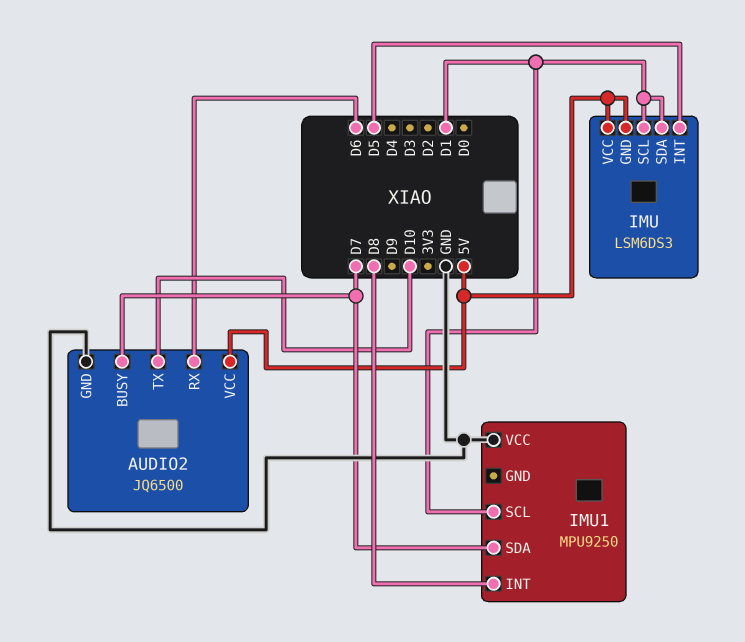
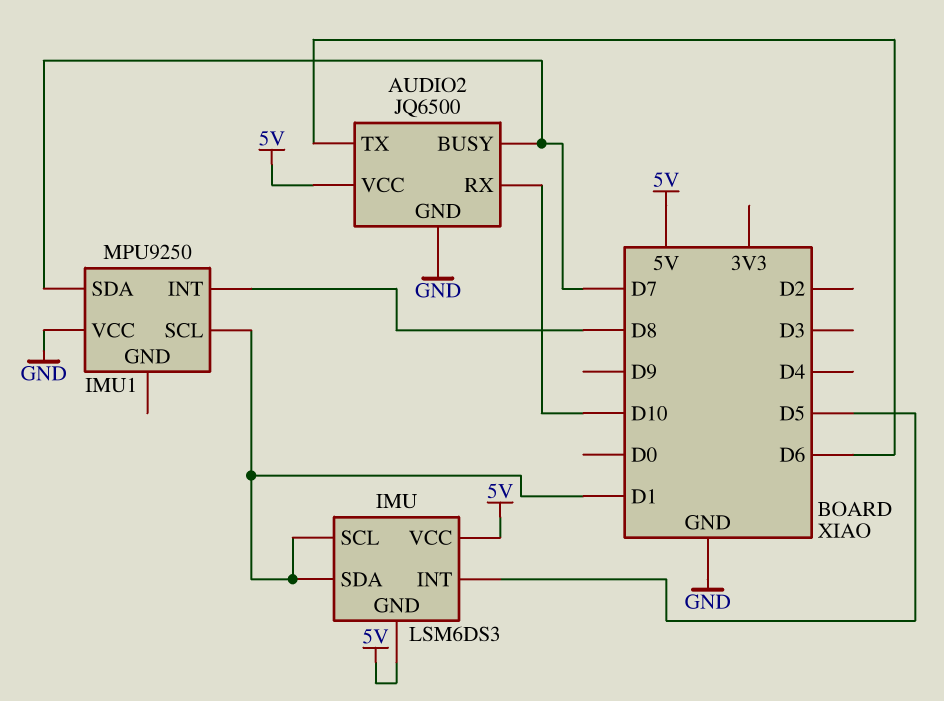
AUDIO2 pin RX: D6 -> D10
AUDIO2 pin TX: D10 -> D6

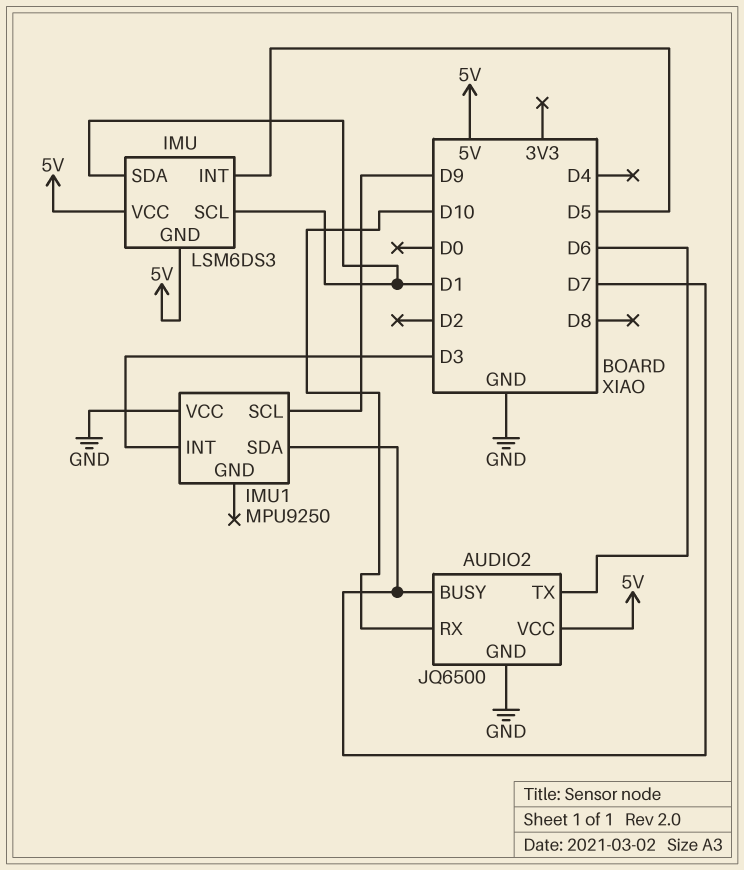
IMU1 pin INT: D8 -> D3
IMU1 pin SCL: D1 -> D9

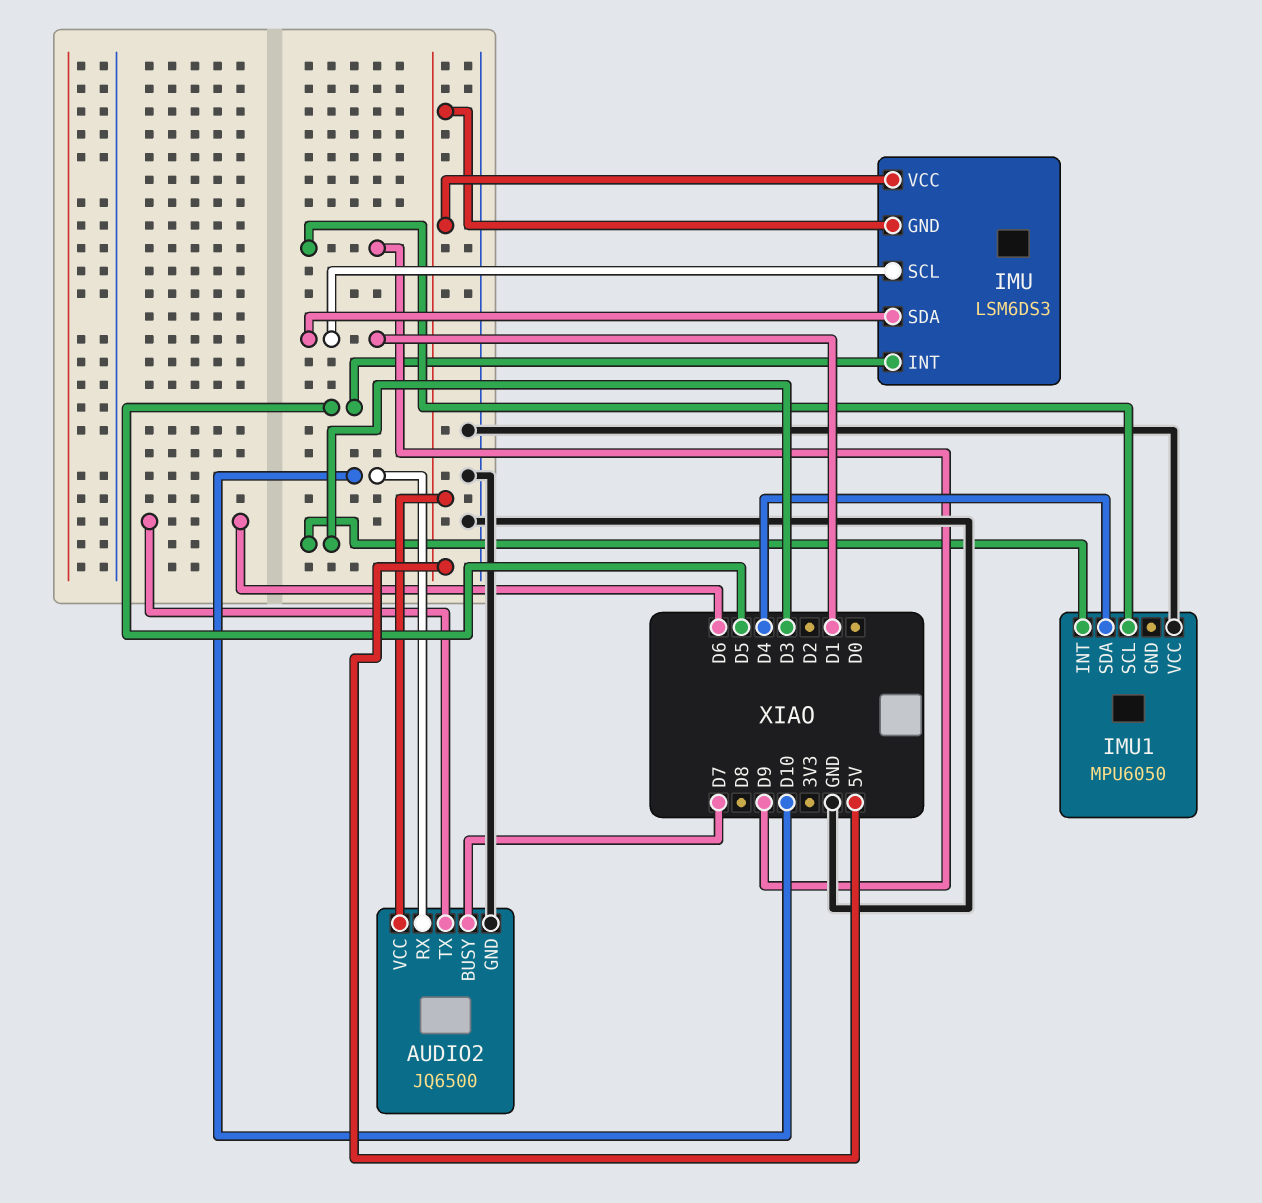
IMU1: MPU9250 -> MPU6050
IMU1 pin SDA: D7 -> D4

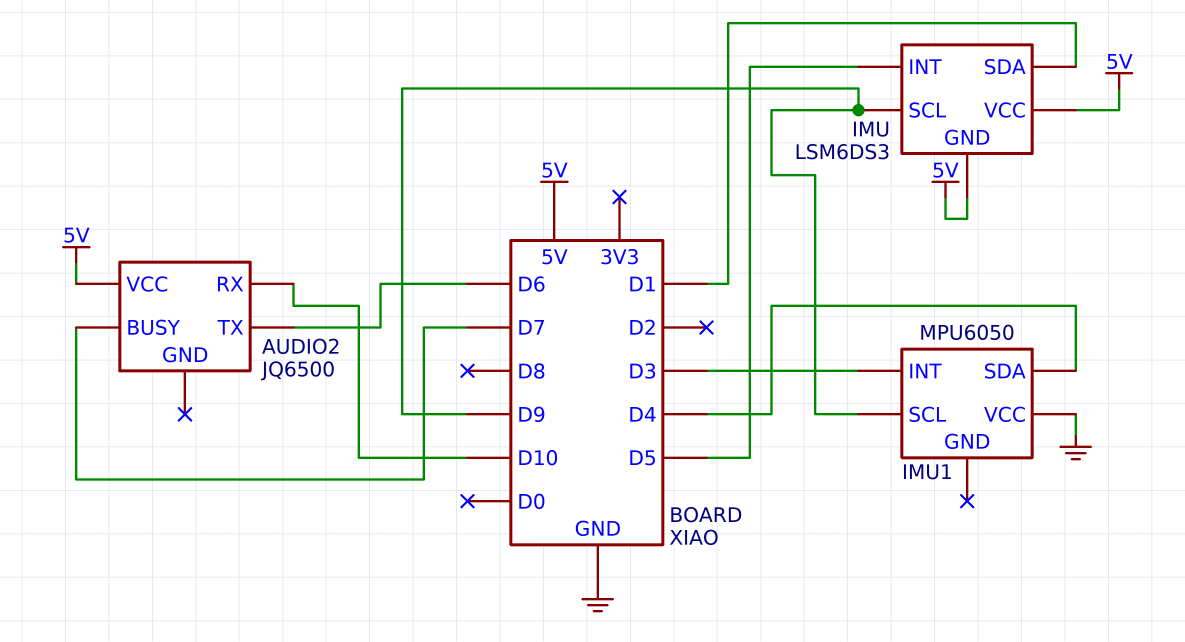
AUDIO2 pin GND: GND -> none
IMU pin SCL: D1 -> D9

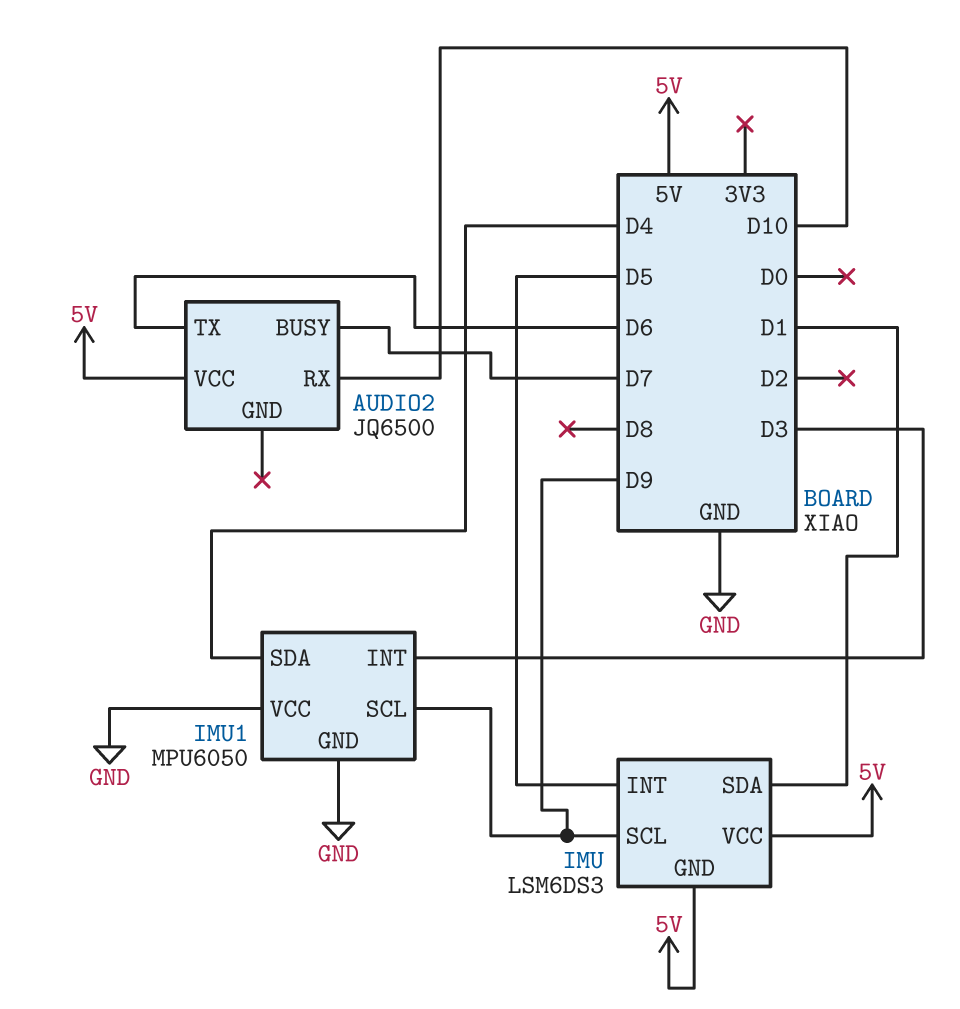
IMU1 pin GND: none -> GND

